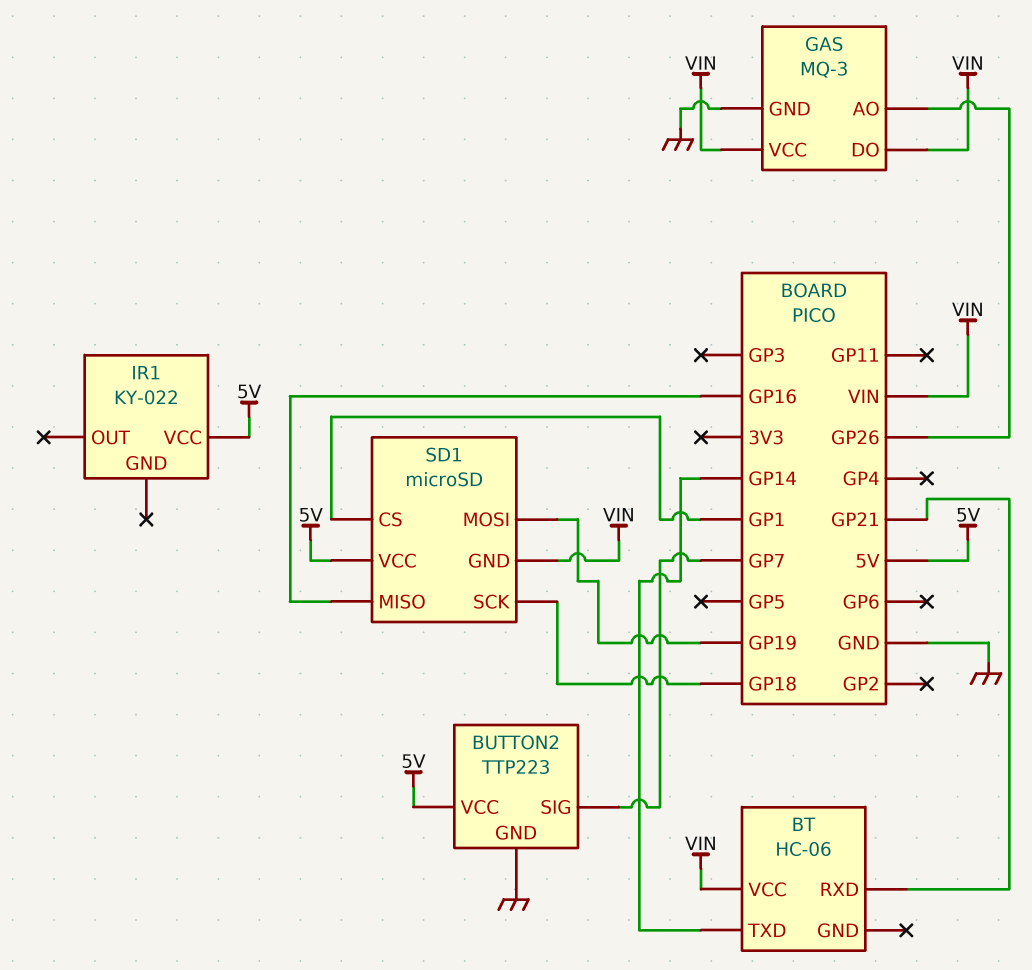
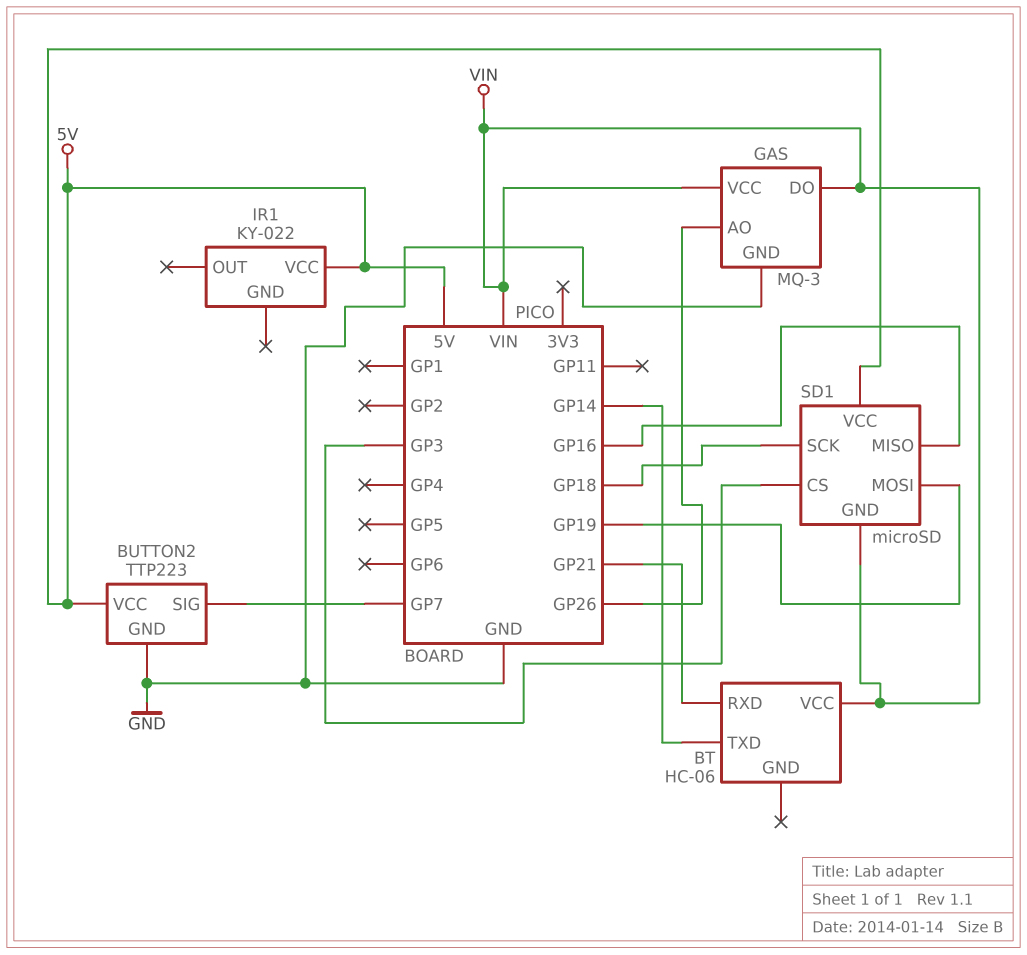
SD1 pin CS: GP1 -> GP3

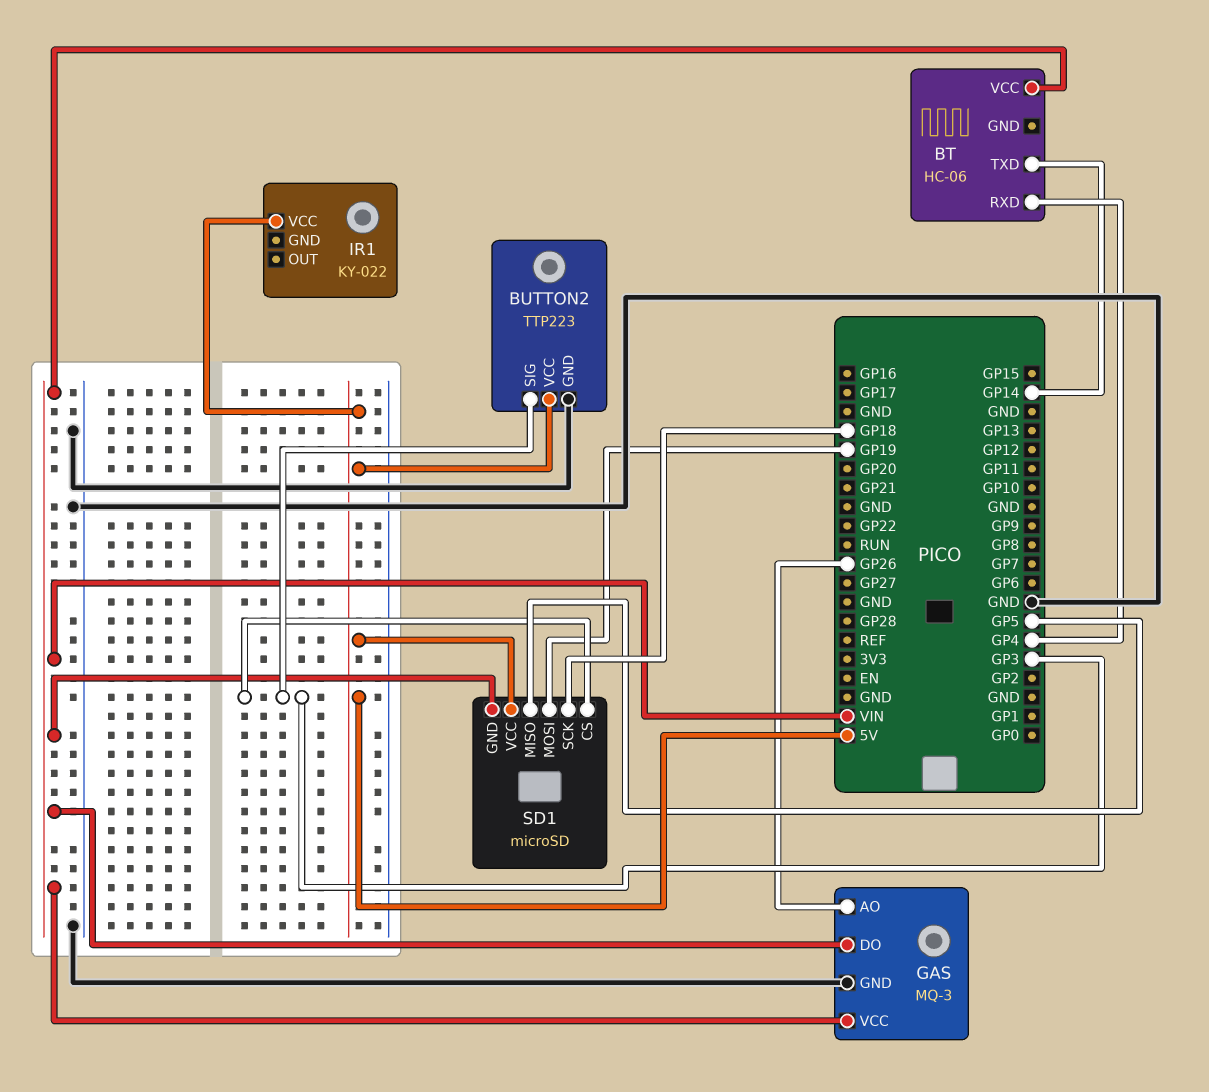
BT pin RXD: GP21 -> GP4
BUTTON2 pin SIG: GP7 -> GP3
SD1 pin MISO: GP16 -> GP5

